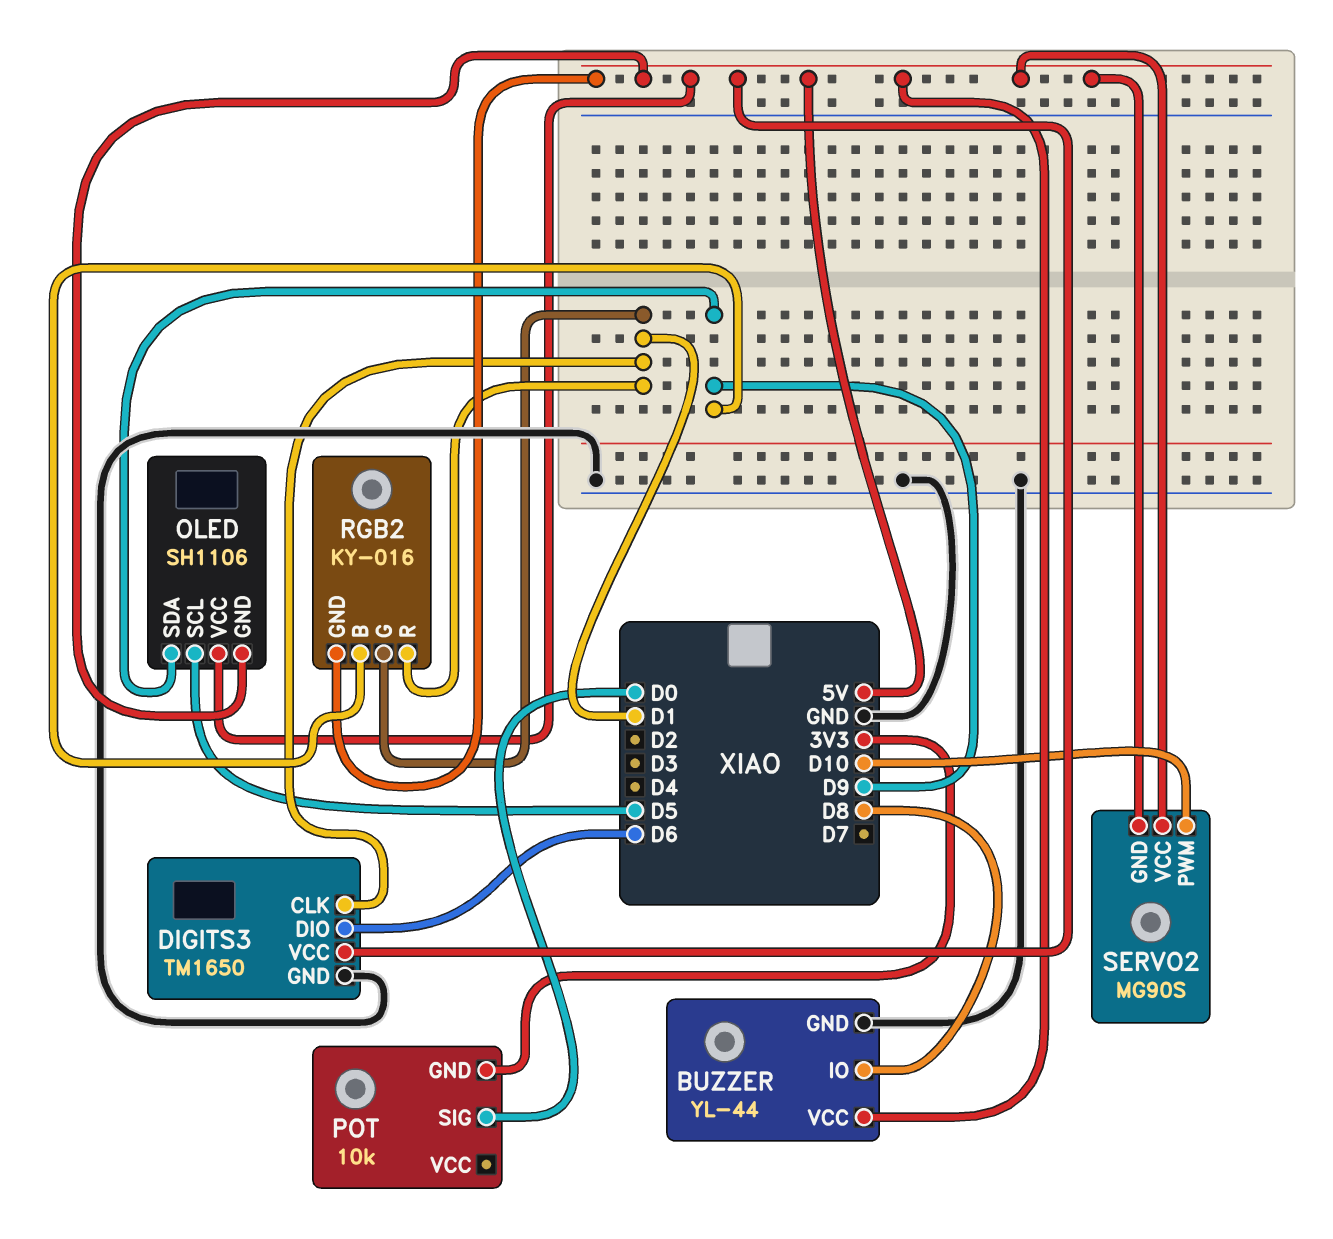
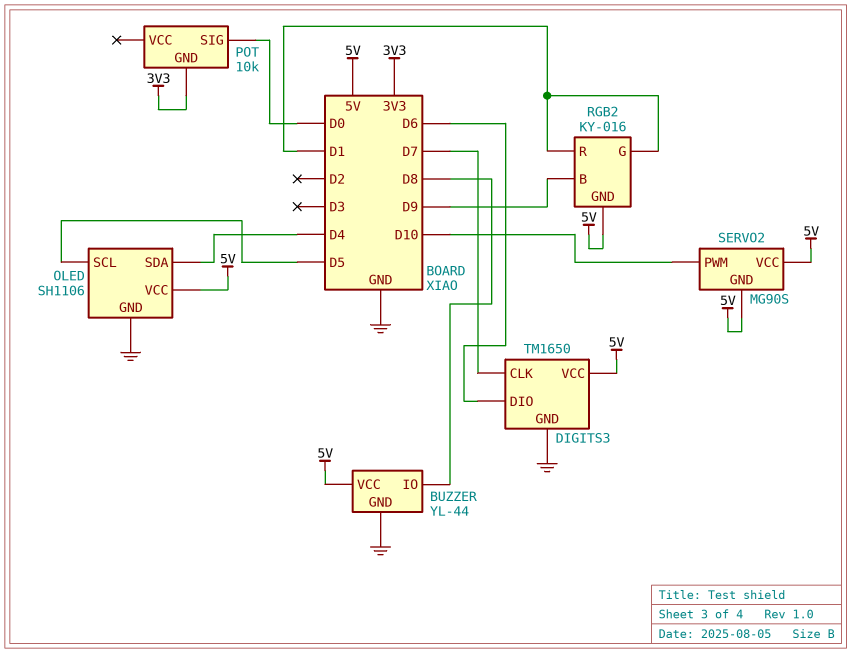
DIGITS3 pin CLK: D1 -> D7
OLED pin GND: 5V -> GND
OLED pin SDA: D9 -> D4

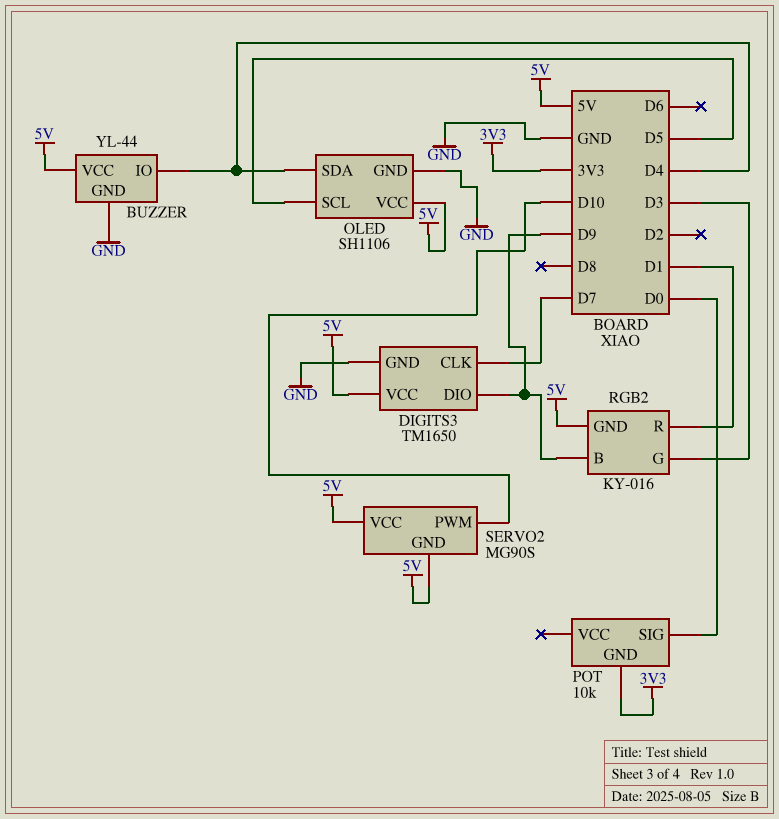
BUZZER pin IO: D8 -> D4
DIGITS3 pin DIO: D6 -> D9
RGB2 pin G: D1 -> D3

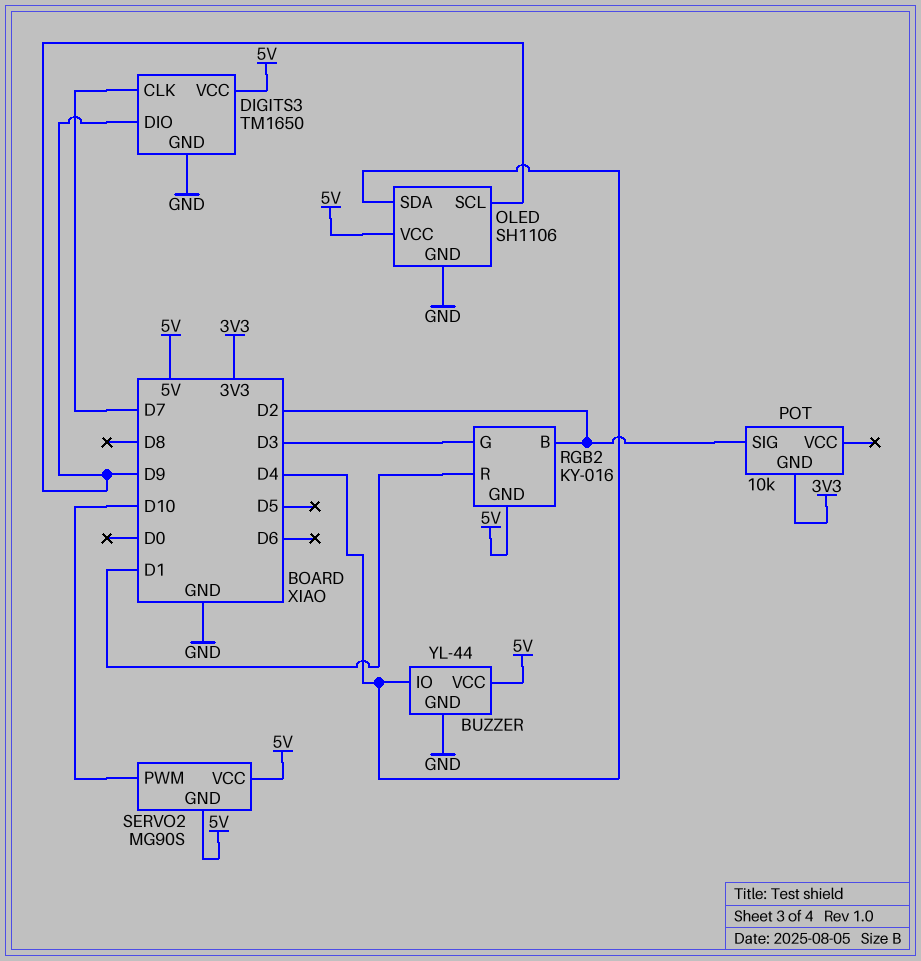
OLED pin SCL: D5 -> D9
POT pin SIG: D0 -> D2
RGB2 pin B: D9 -> D2

